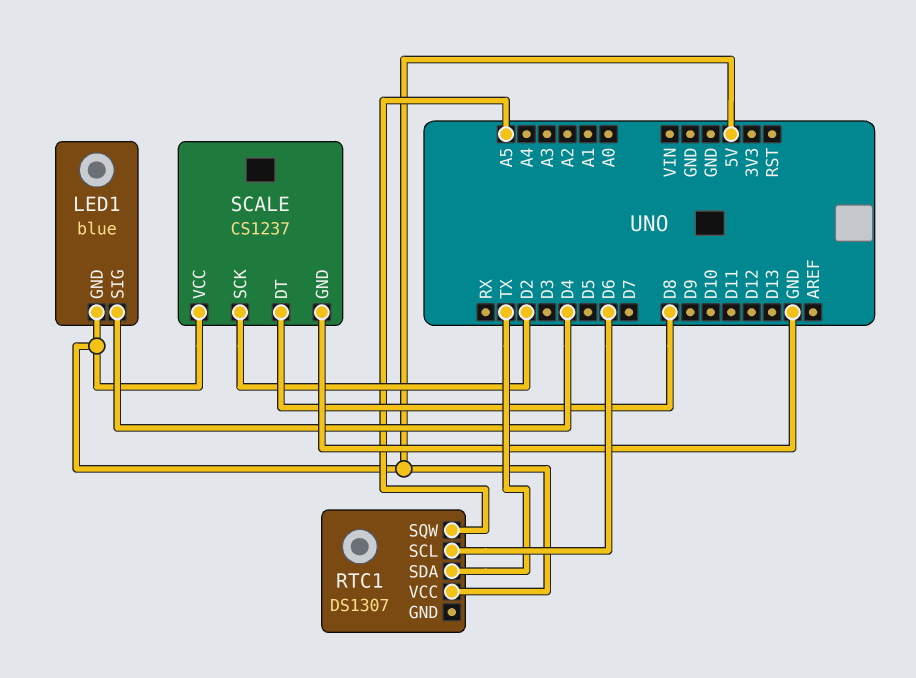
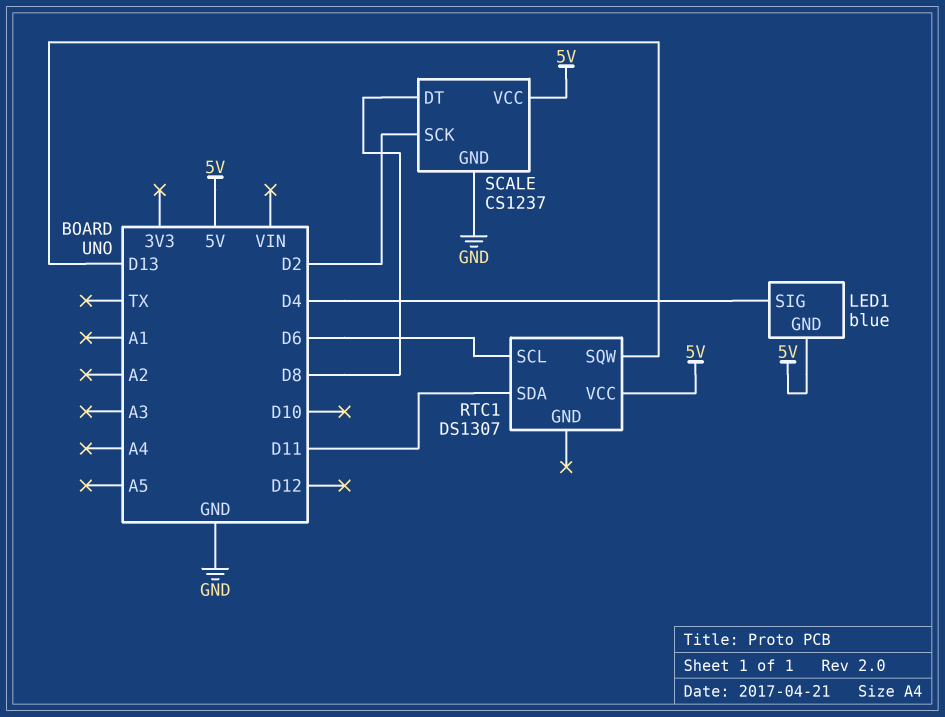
RTC1 pin SDA: TX -> D11
RTC1 pin SQW: A5 -> D13

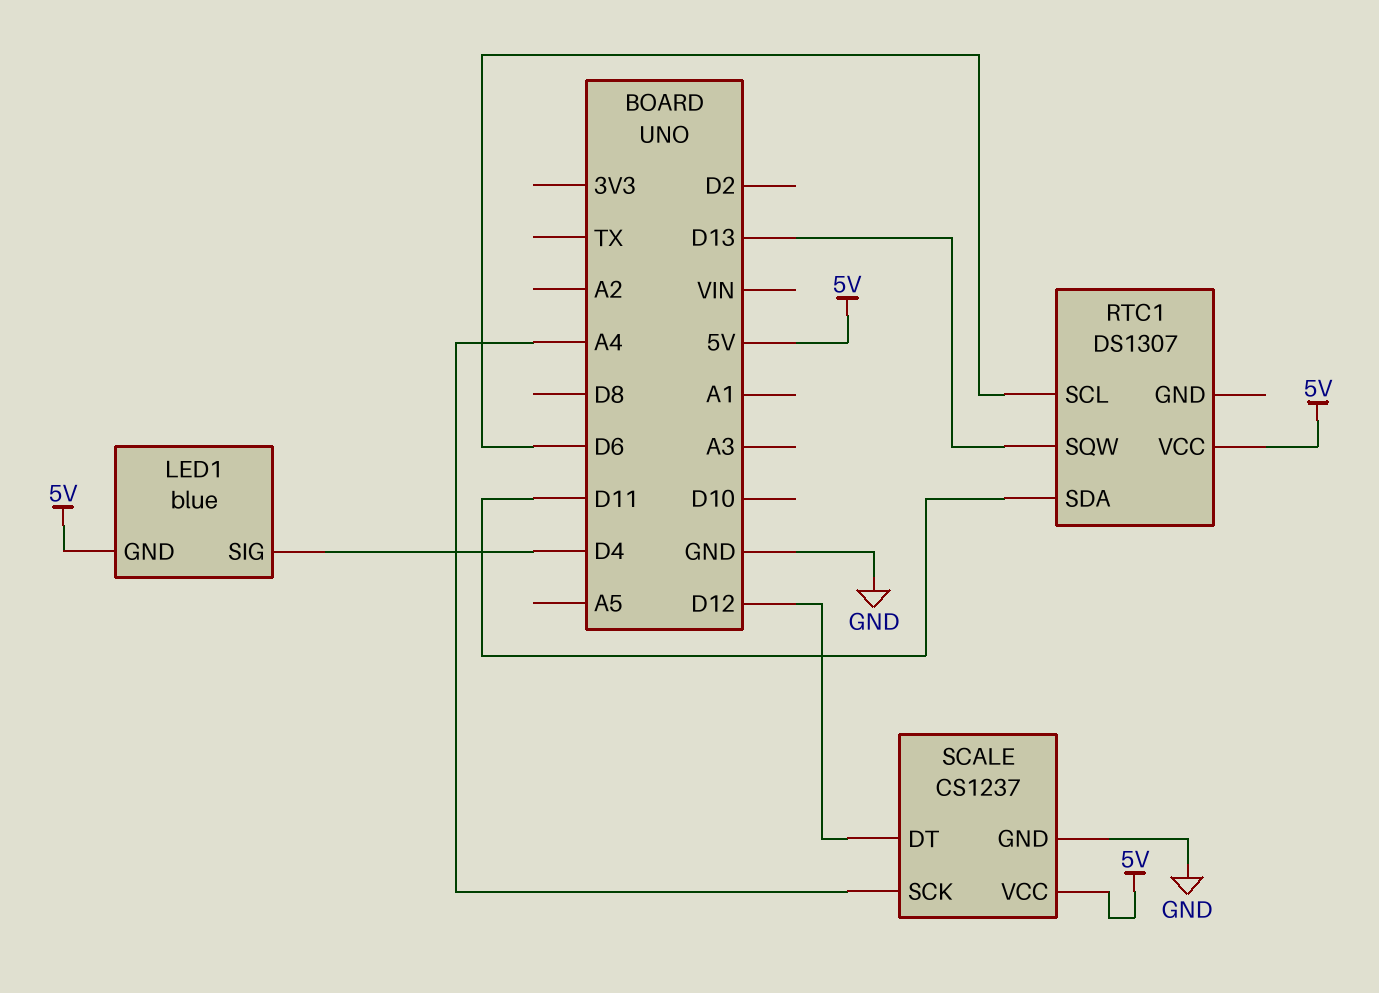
SCALE pin DT: D8 -> D12
SCALE pin SCK: D2 -> A4

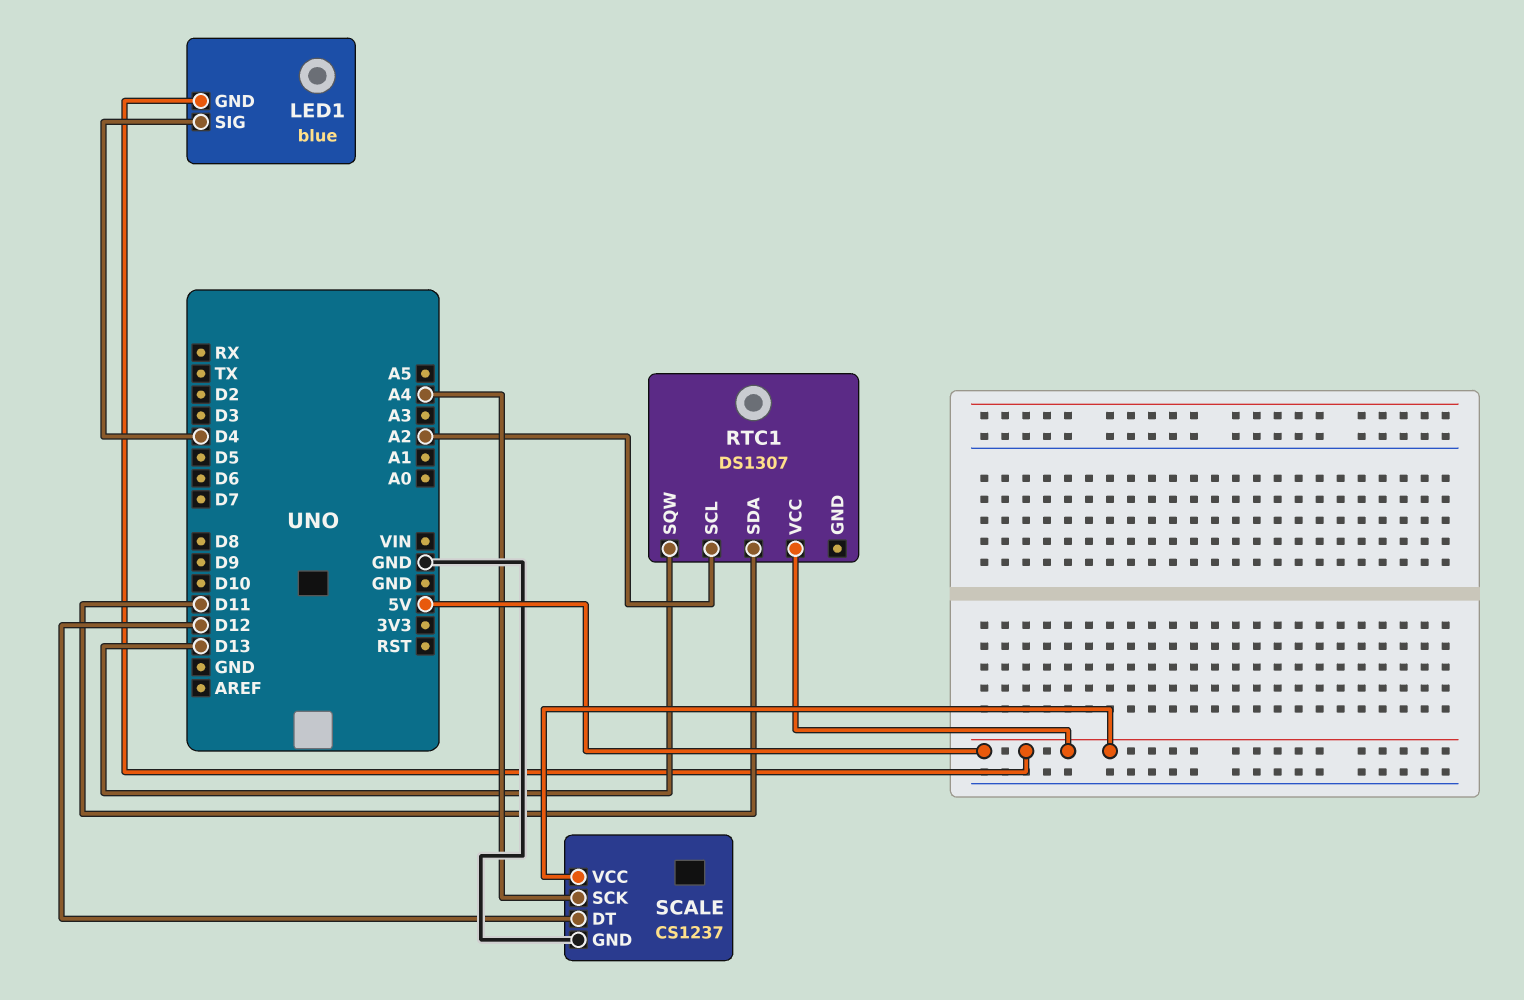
RTC1 pin SCL: D6 -> A2

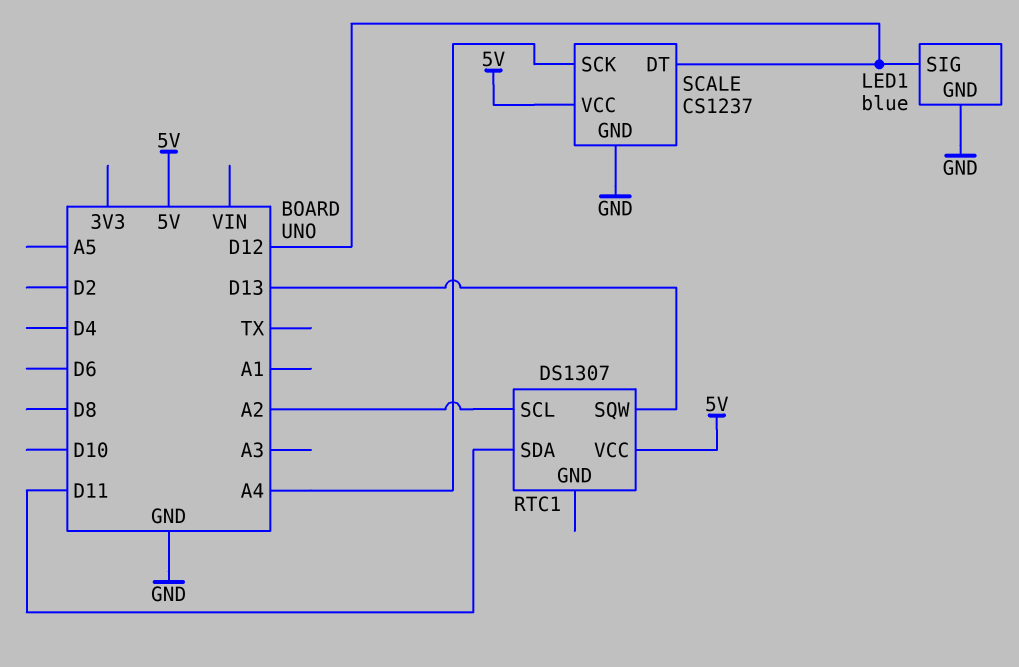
LED1 pin GND: 5V -> GND
LED1 pin SIG: D4 -> D12

